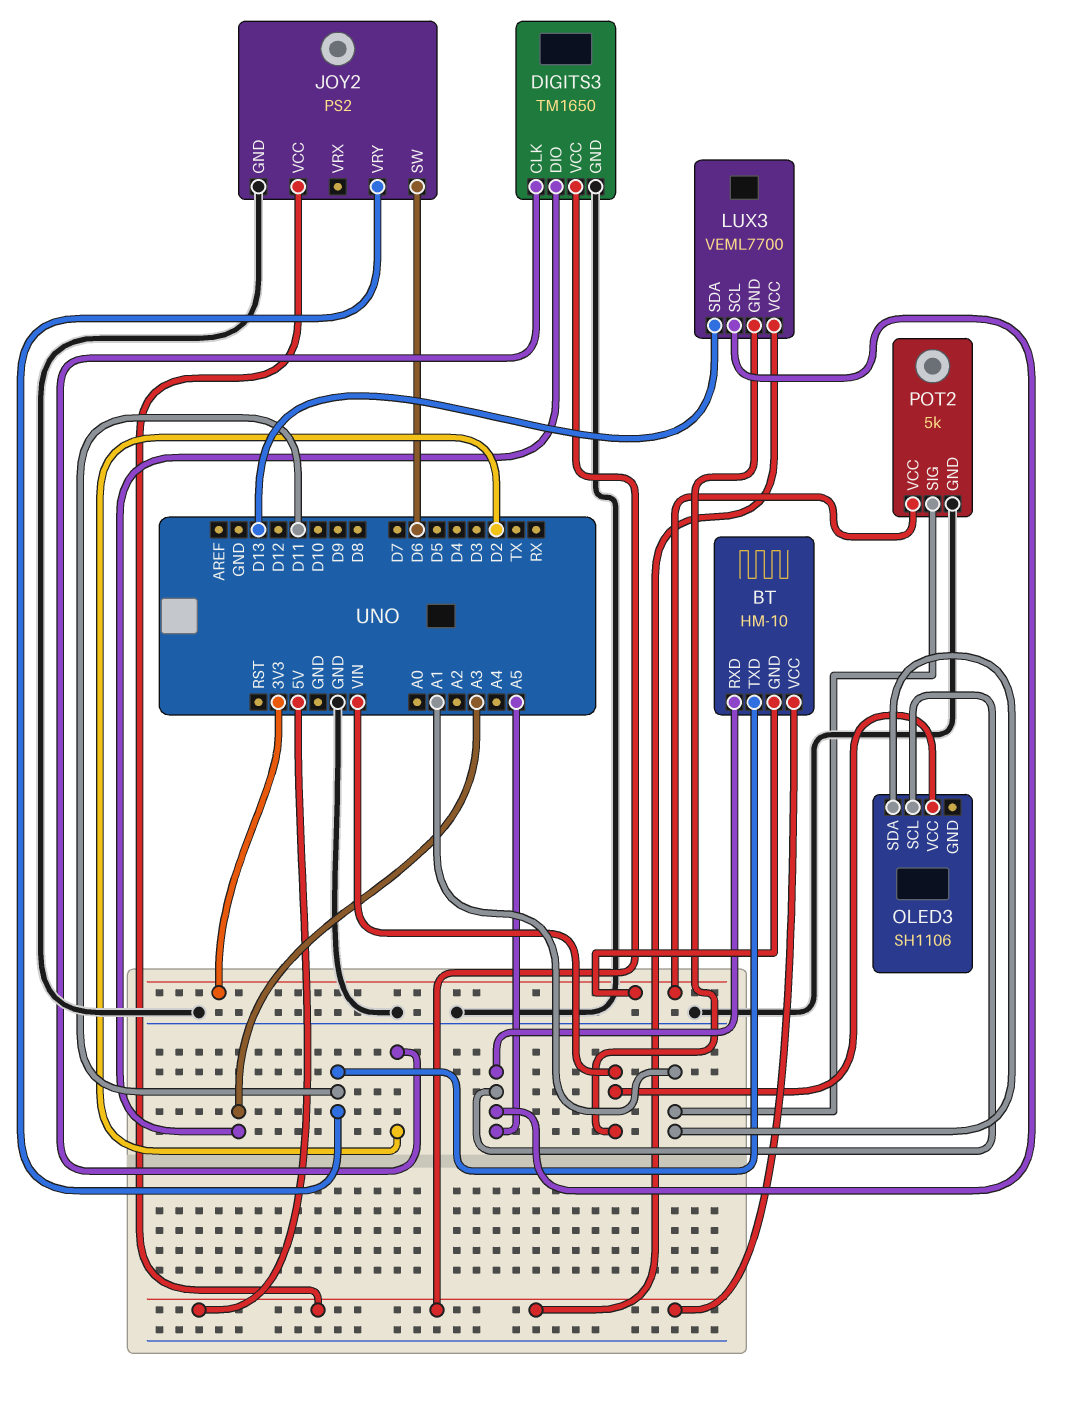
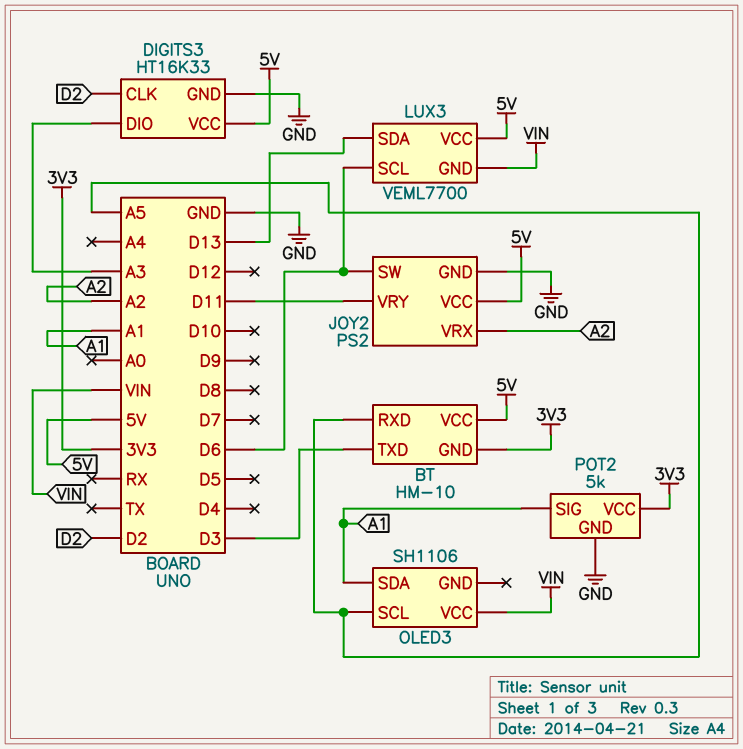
BT pin TXD: D11 -> D3
DIGITS3: TM1650 -> HT16K33
JOY2 pin VRX: none -> A2
LUX3 pin SCL: A5 -> D6

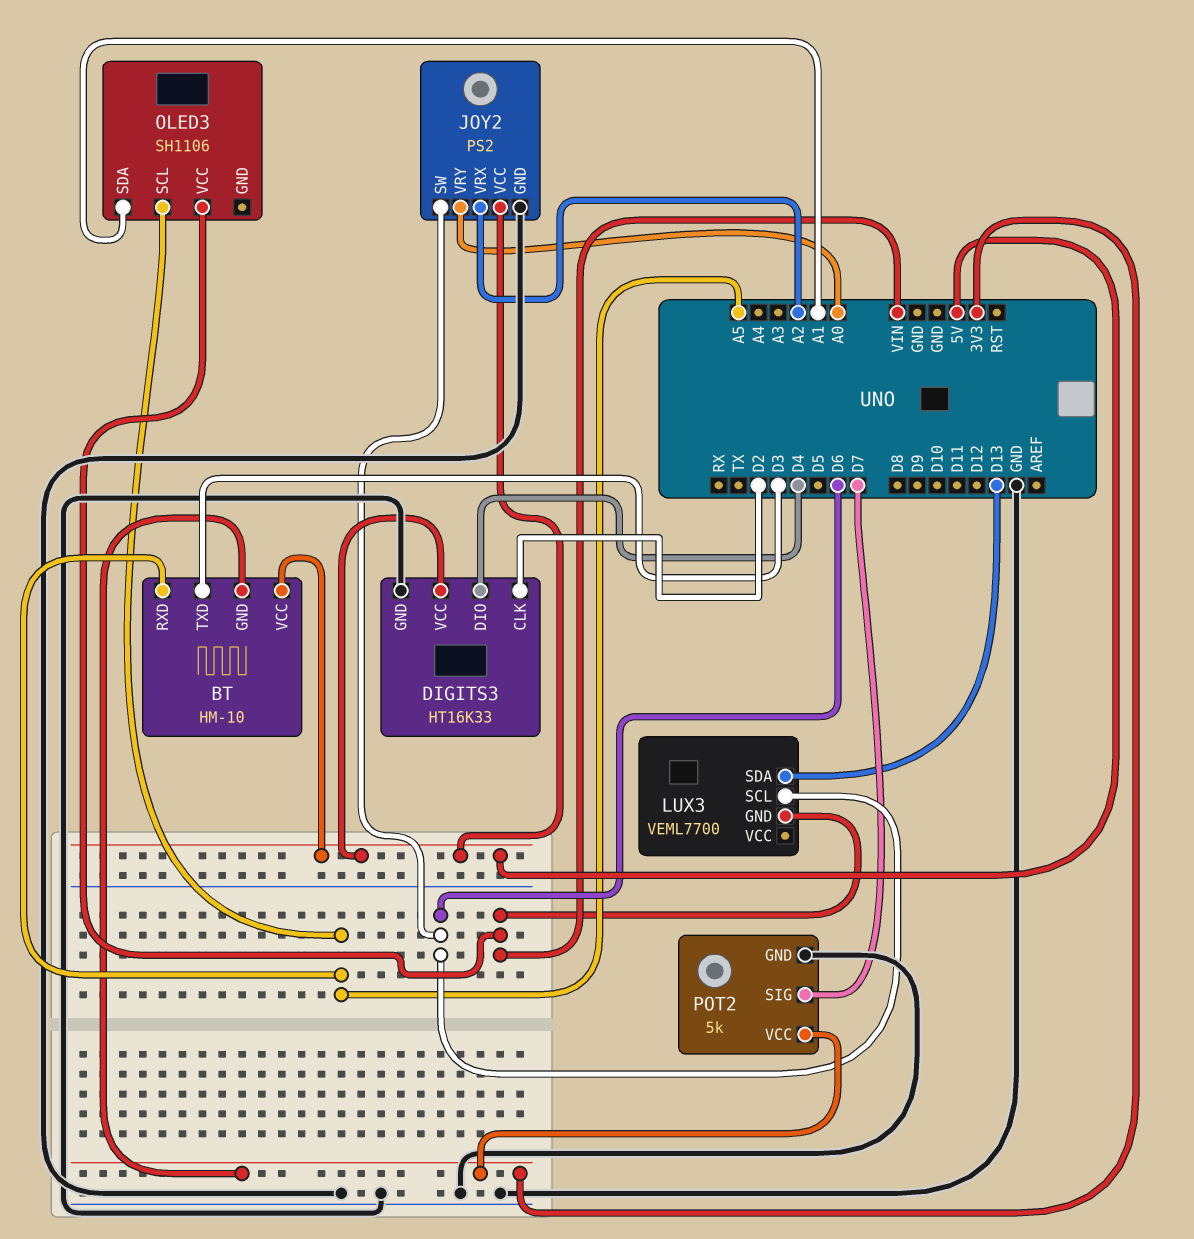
DIGITS3 pin DIO: A3 -> D4
JOY2 pin VRY: D11 -> A0
LUX3 pin VCC: 5V -> none
POT2 pin SIG: A1 -> D7

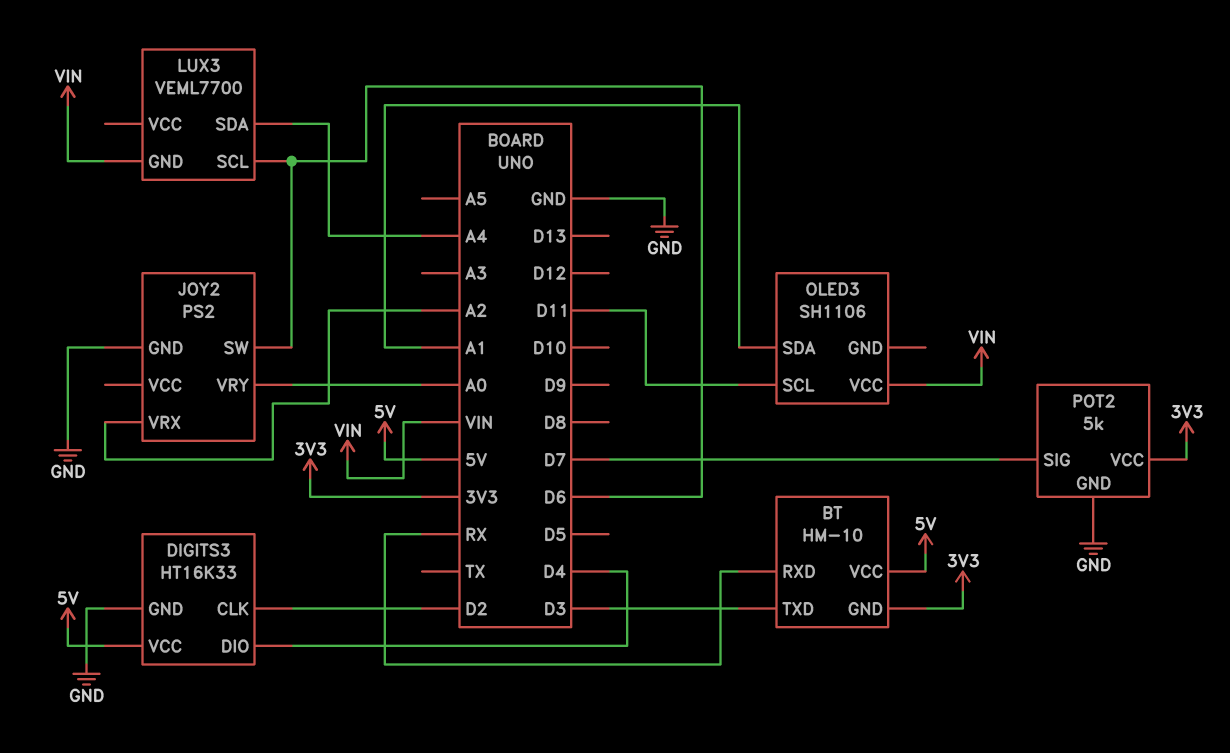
BT pin RXD: A5 -> RX
JOY2 pin VCC: 5V -> none
LUX3 pin SDA: D13 -> A4
OLED3 pin SCL: A5 -> D11

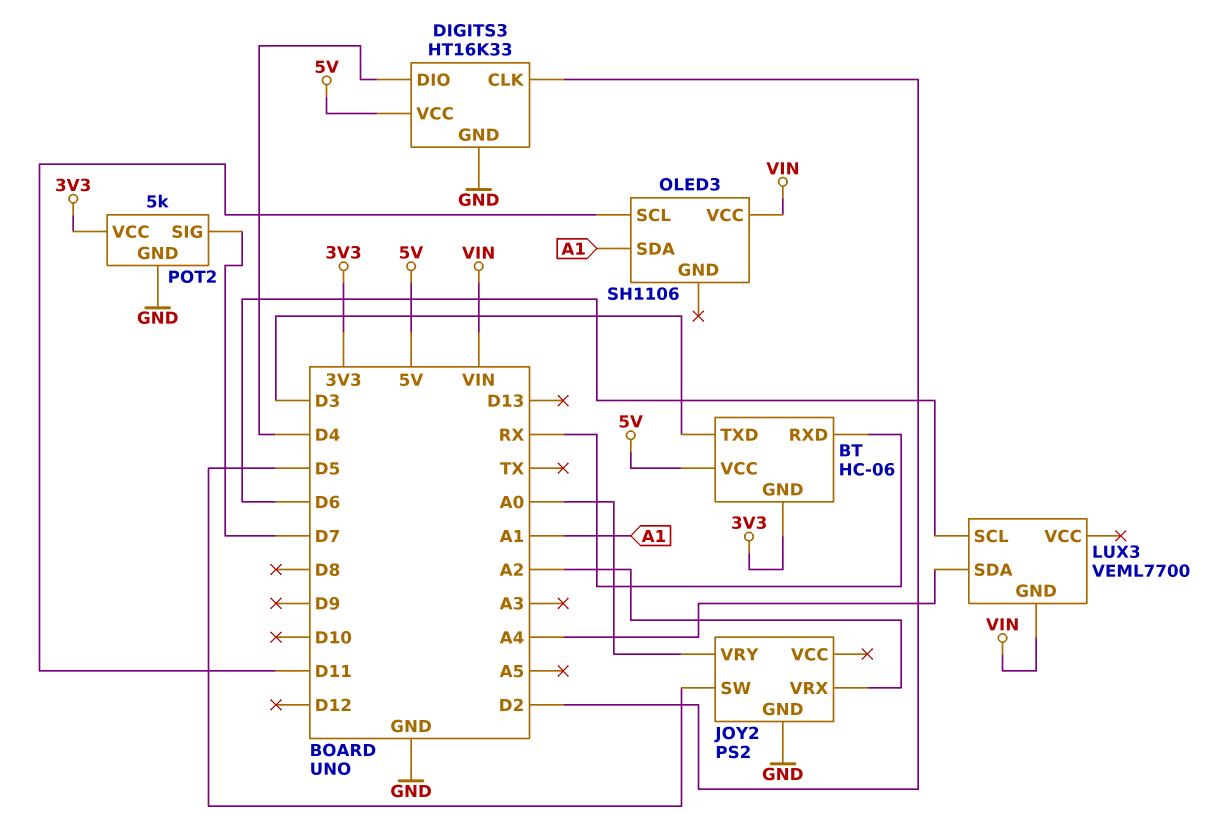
BT: HM-10 -> HC-06
JOY2 pin SW: D6 -> D5

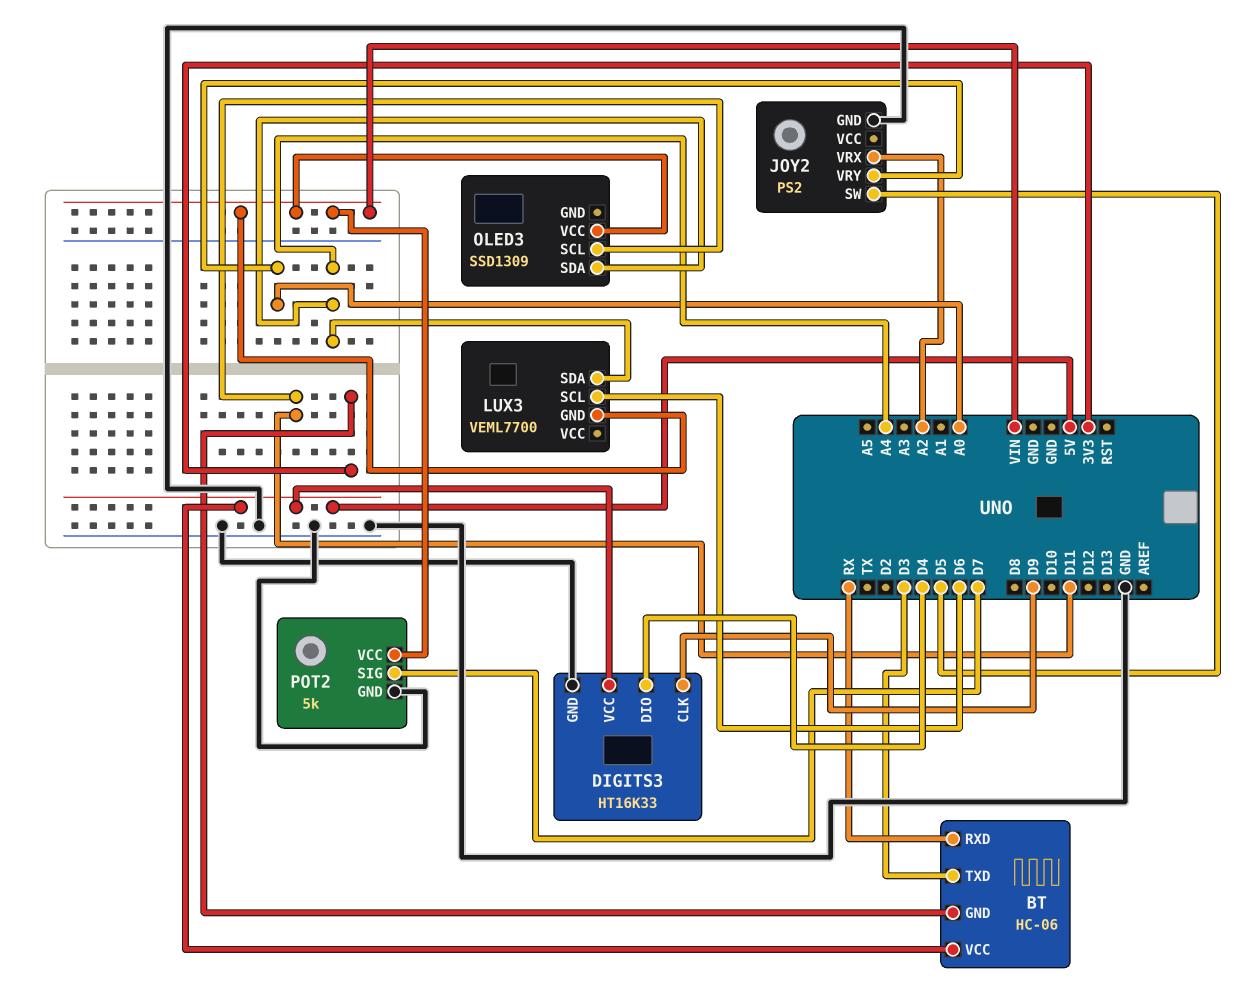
DIGITS3 pin CLK: D2 -> D9
OLED3: SH1106 -> SSD1309
OLED3 pin SDA: A1 -> A4
POT2 pin VCC: 3V3 -> VIN

